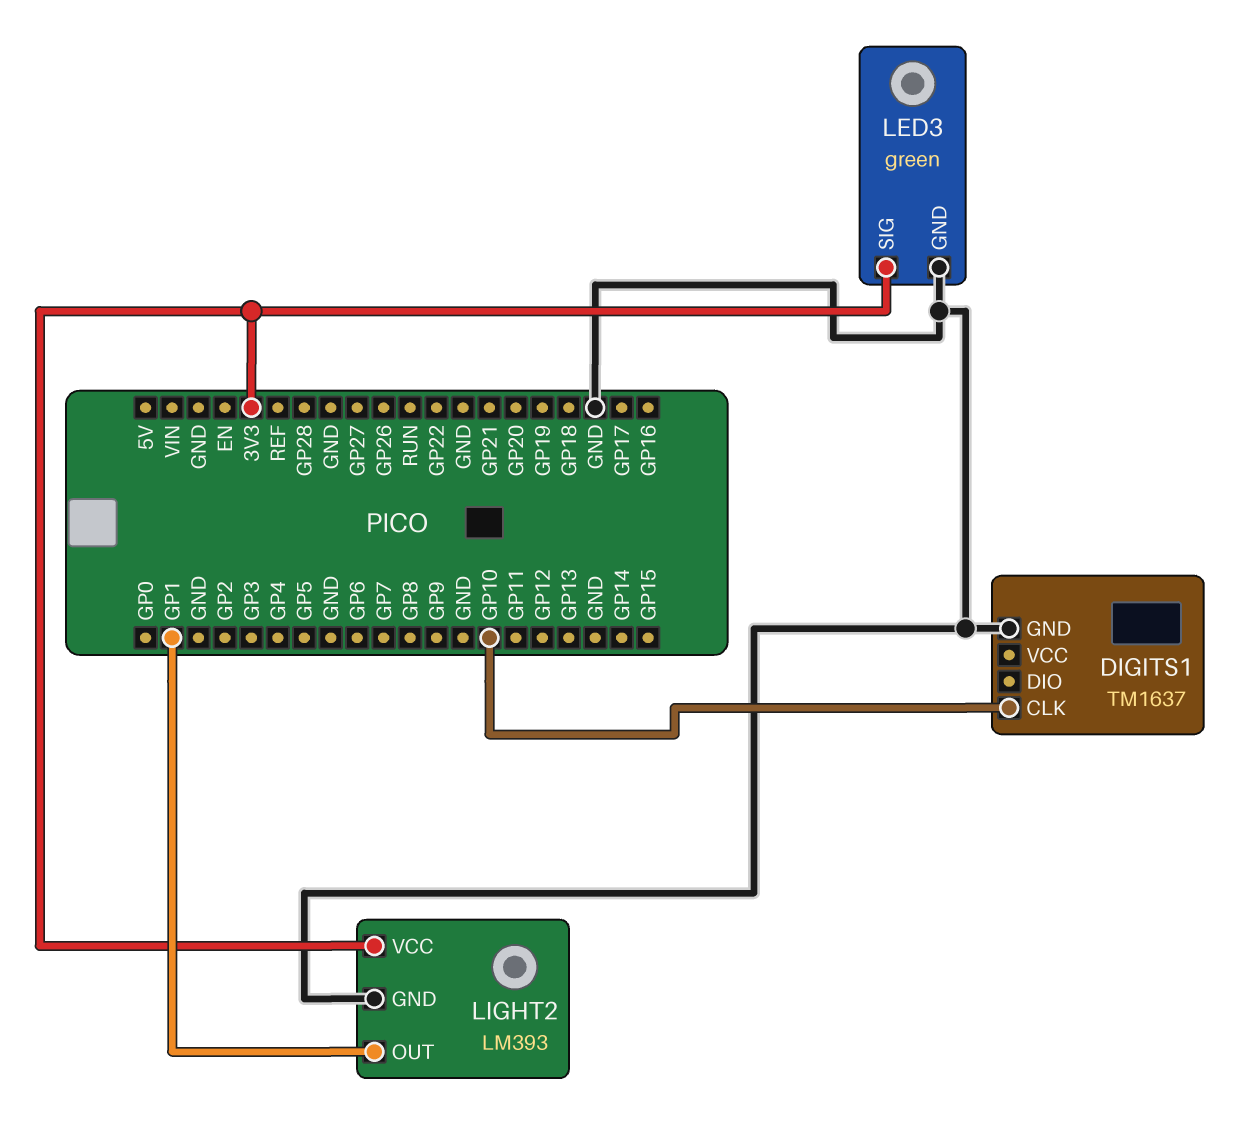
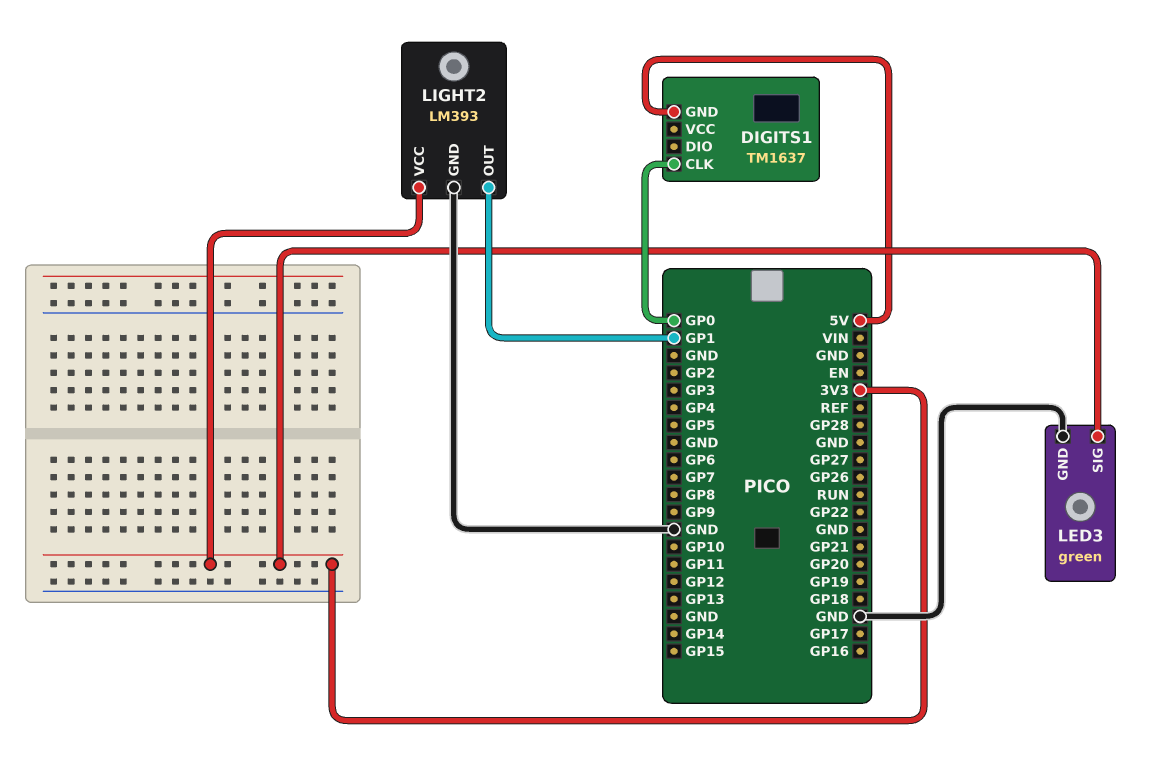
DIGITS1 pin CLK: GP10 -> GP0
DIGITS1 pin GND: GND -> 5V

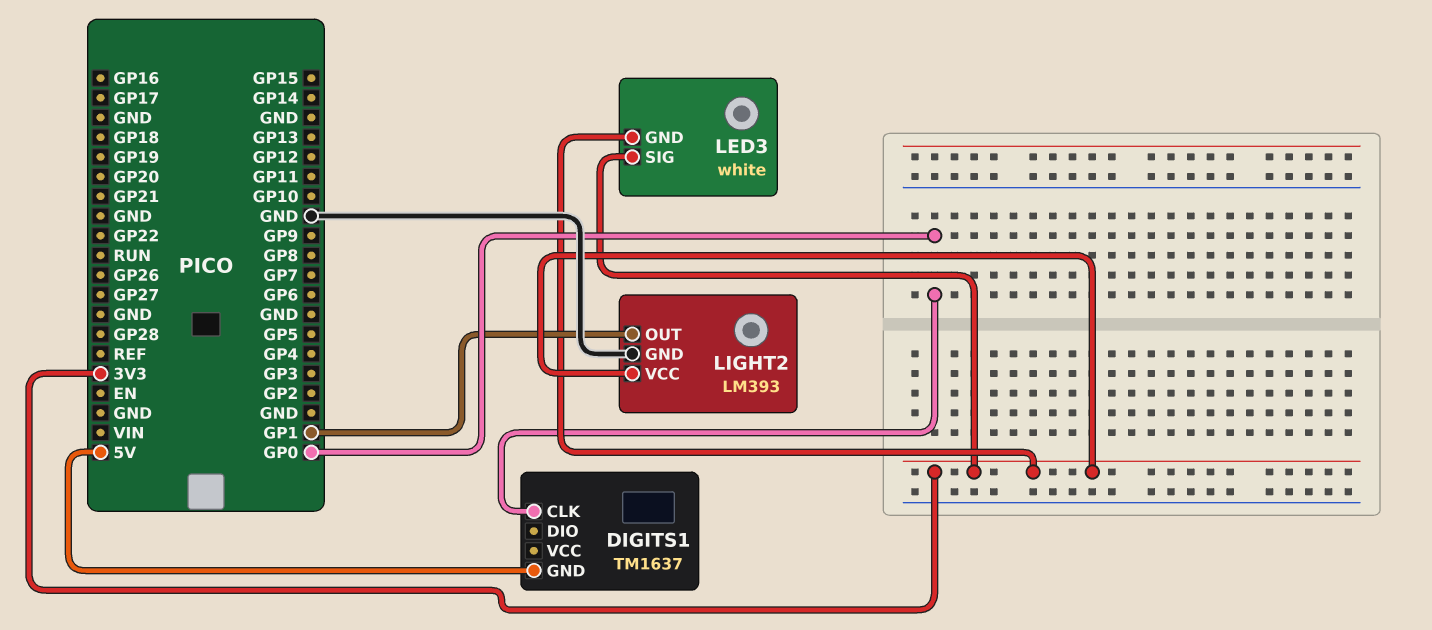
LED3: green -> white
LED3 pin GND: GND -> 3V3

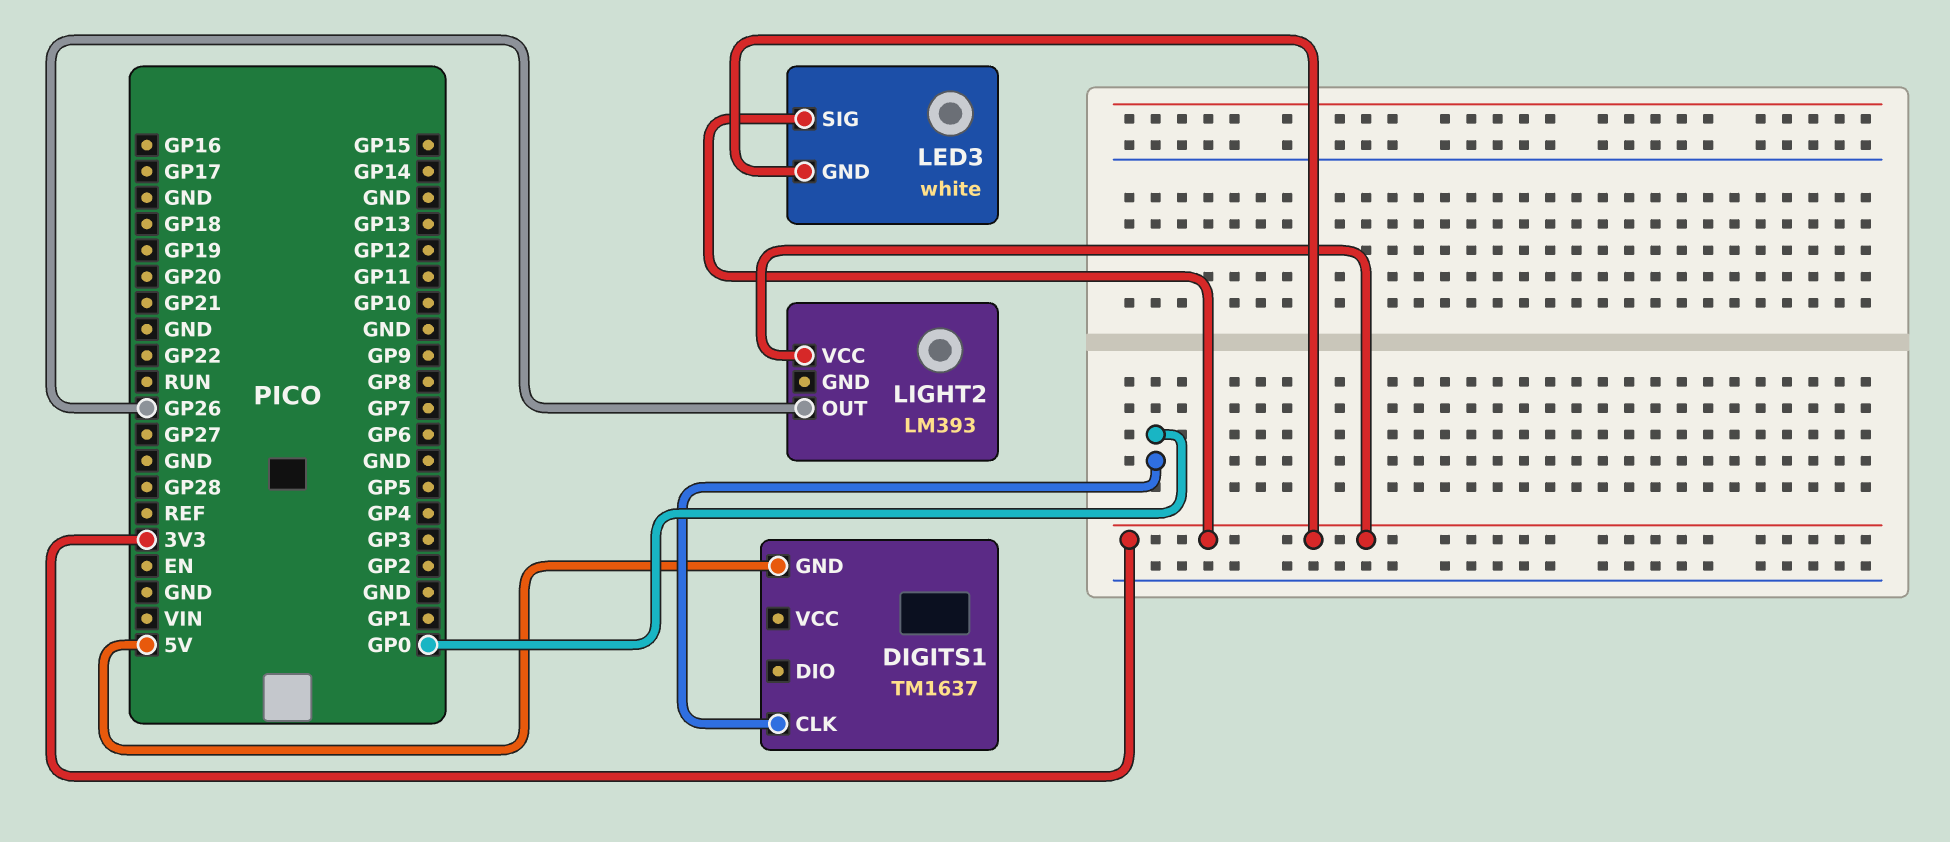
LIGHT2 pin GND: GND -> none
LIGHT2 pin OUT: GP1 -> GP26

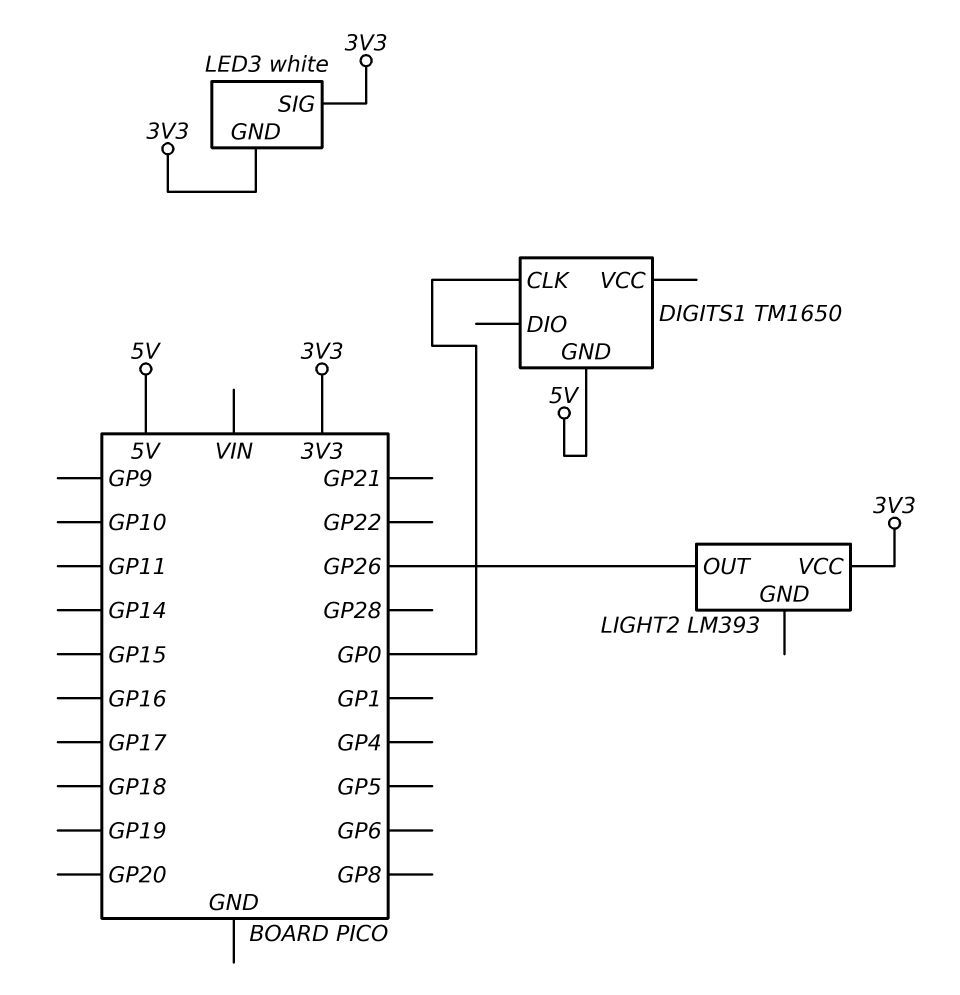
DIGITS1: TM1637 -> TM1650

